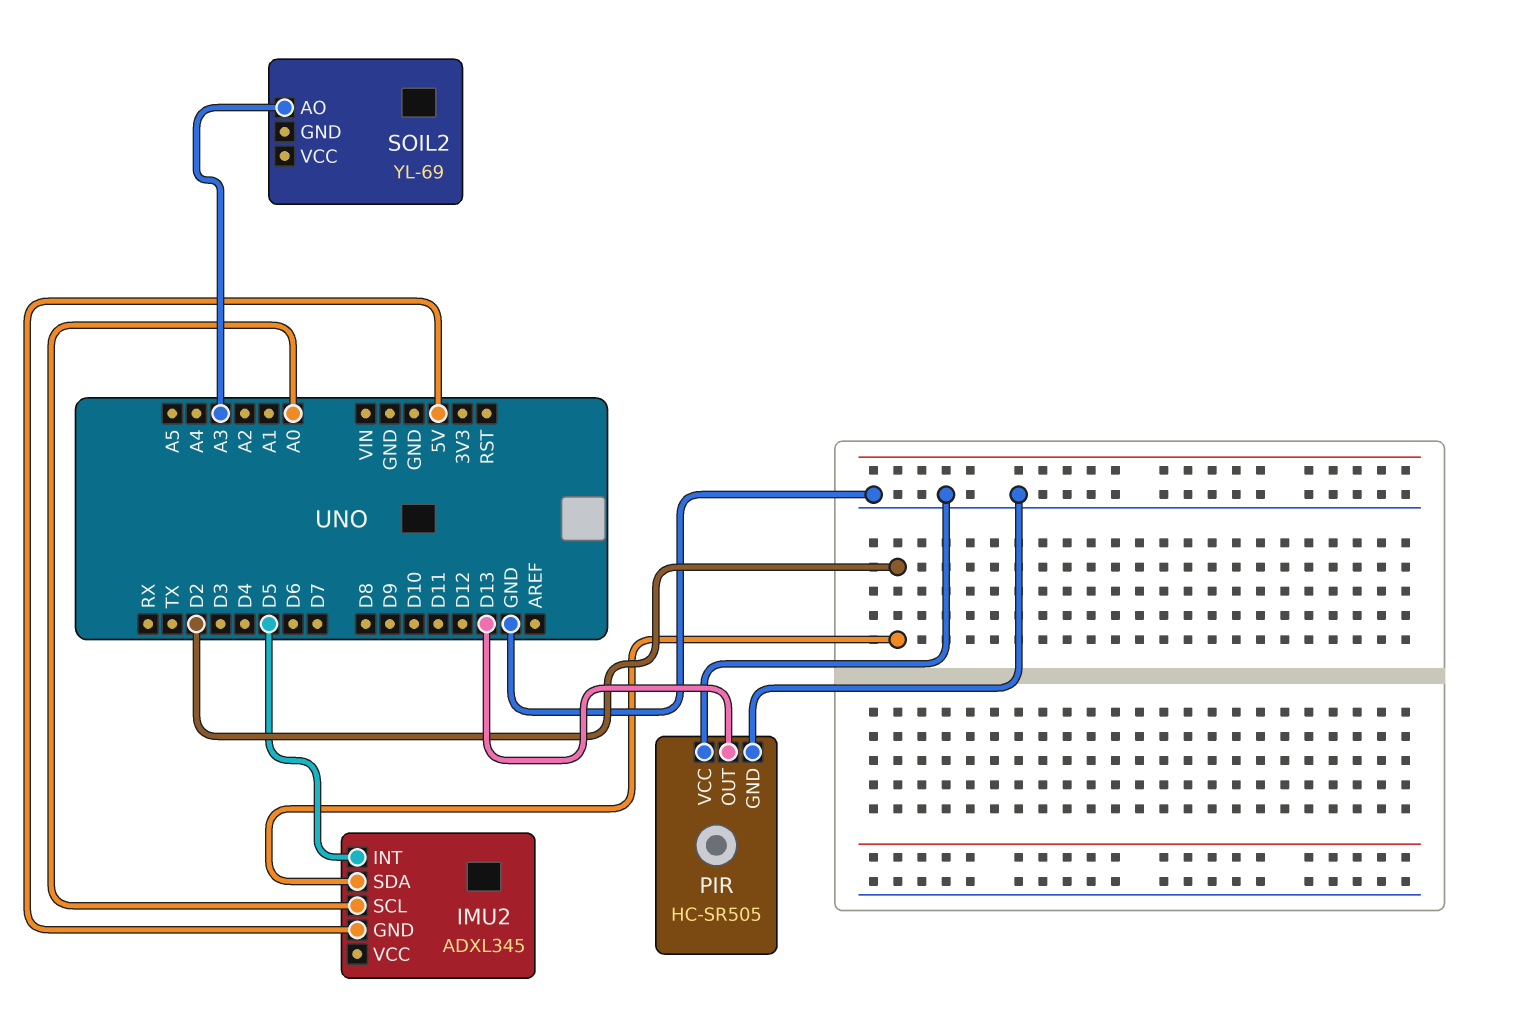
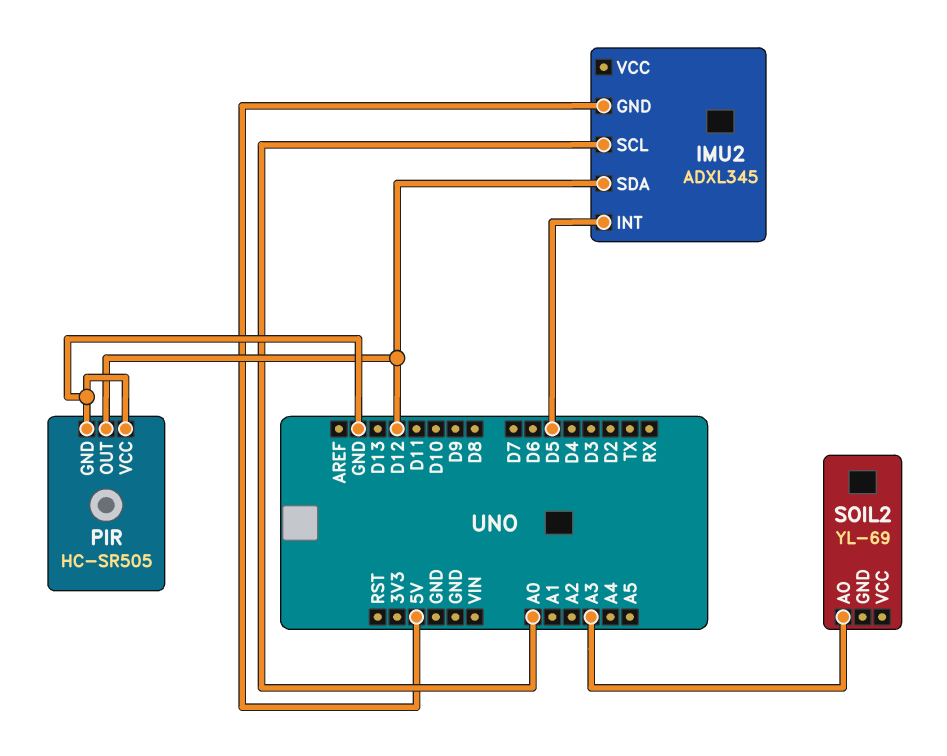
IMU2 pin SDA: D2 -> D12
PIR pin OUT: D13 -> D12

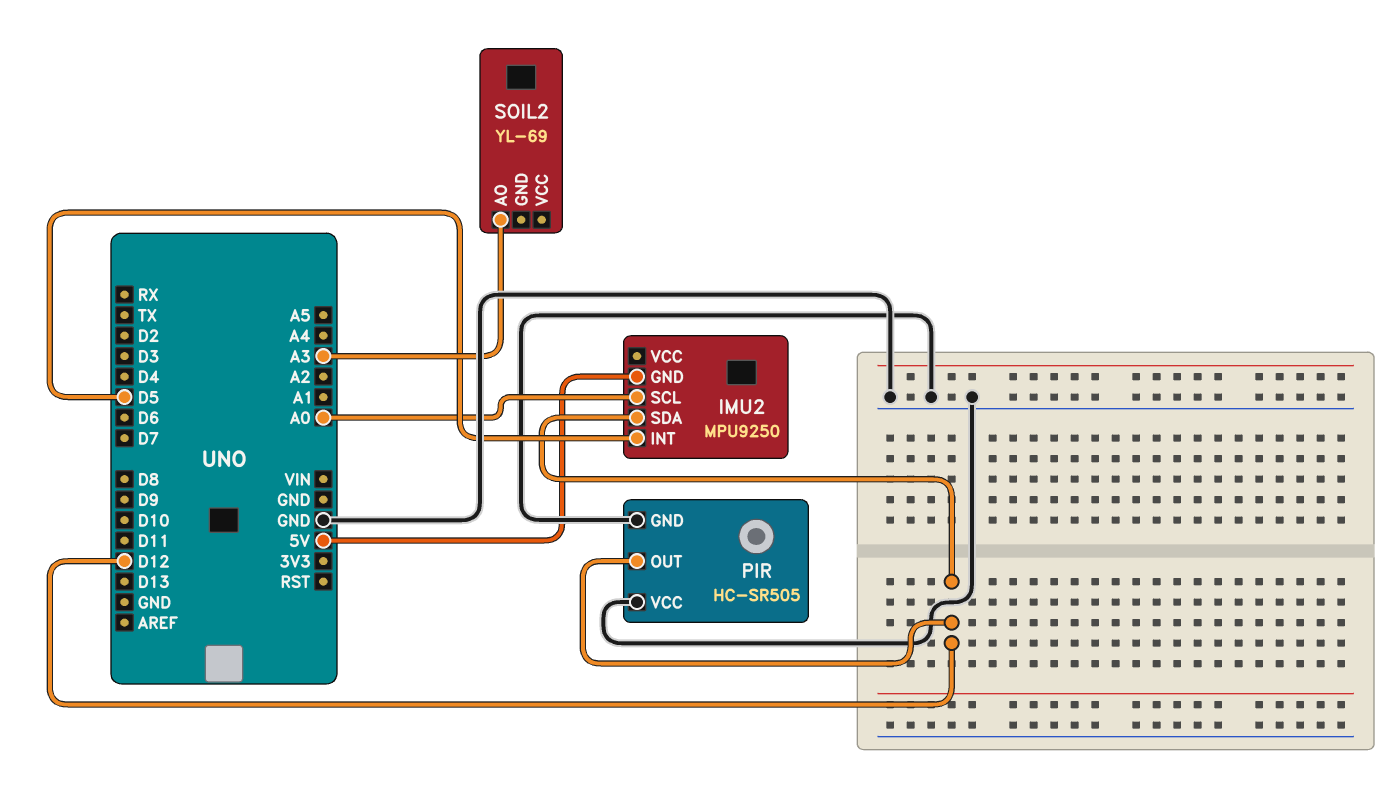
IMU2: ADXL345 -> MPU9250

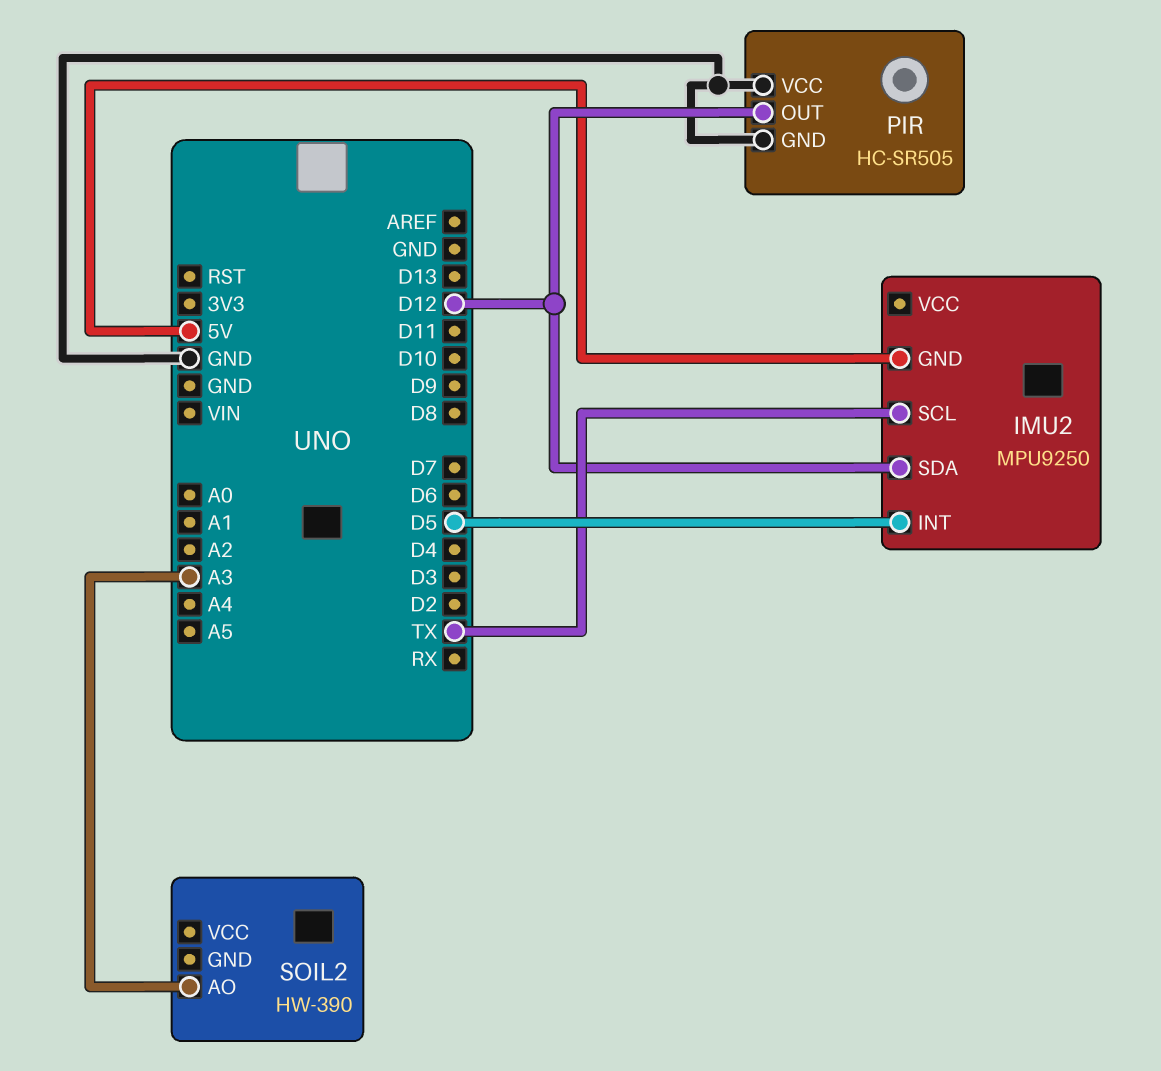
IMU2 pin SCL: A0 -> TX
SOIL2: YL-69 -> HW-390

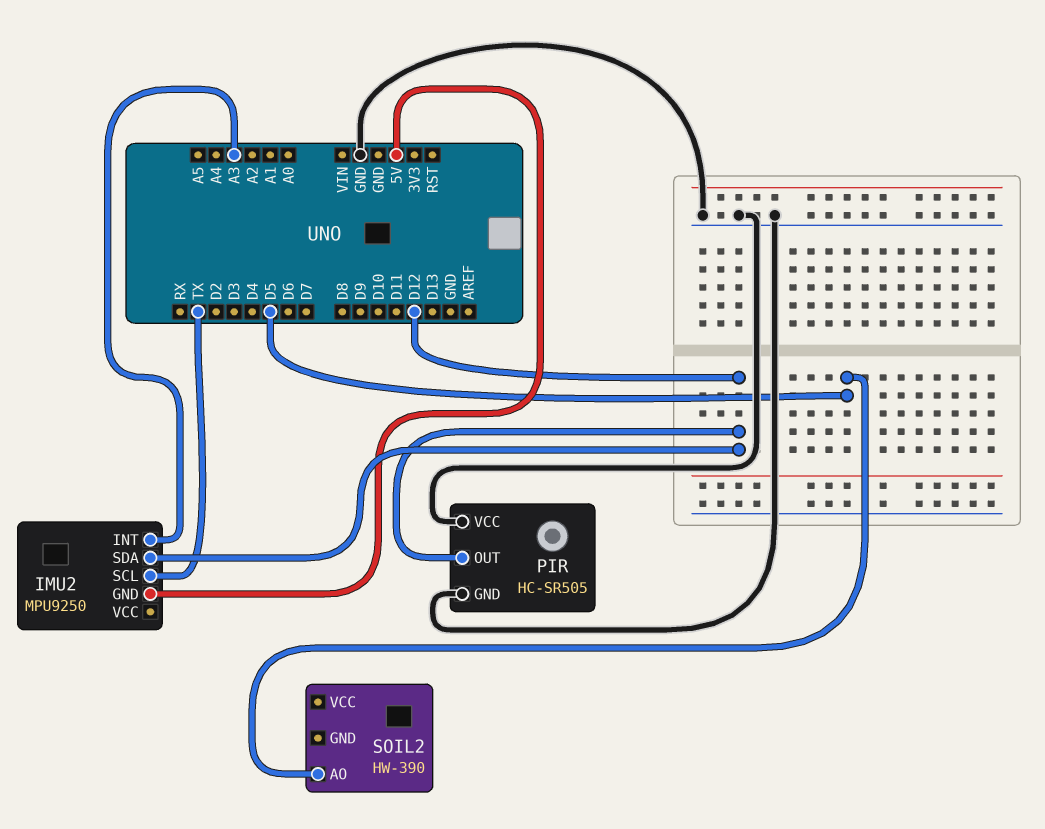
IMU2 pin INT: D5 -> A3
SOIL2 pin AO: A3 -> D5

